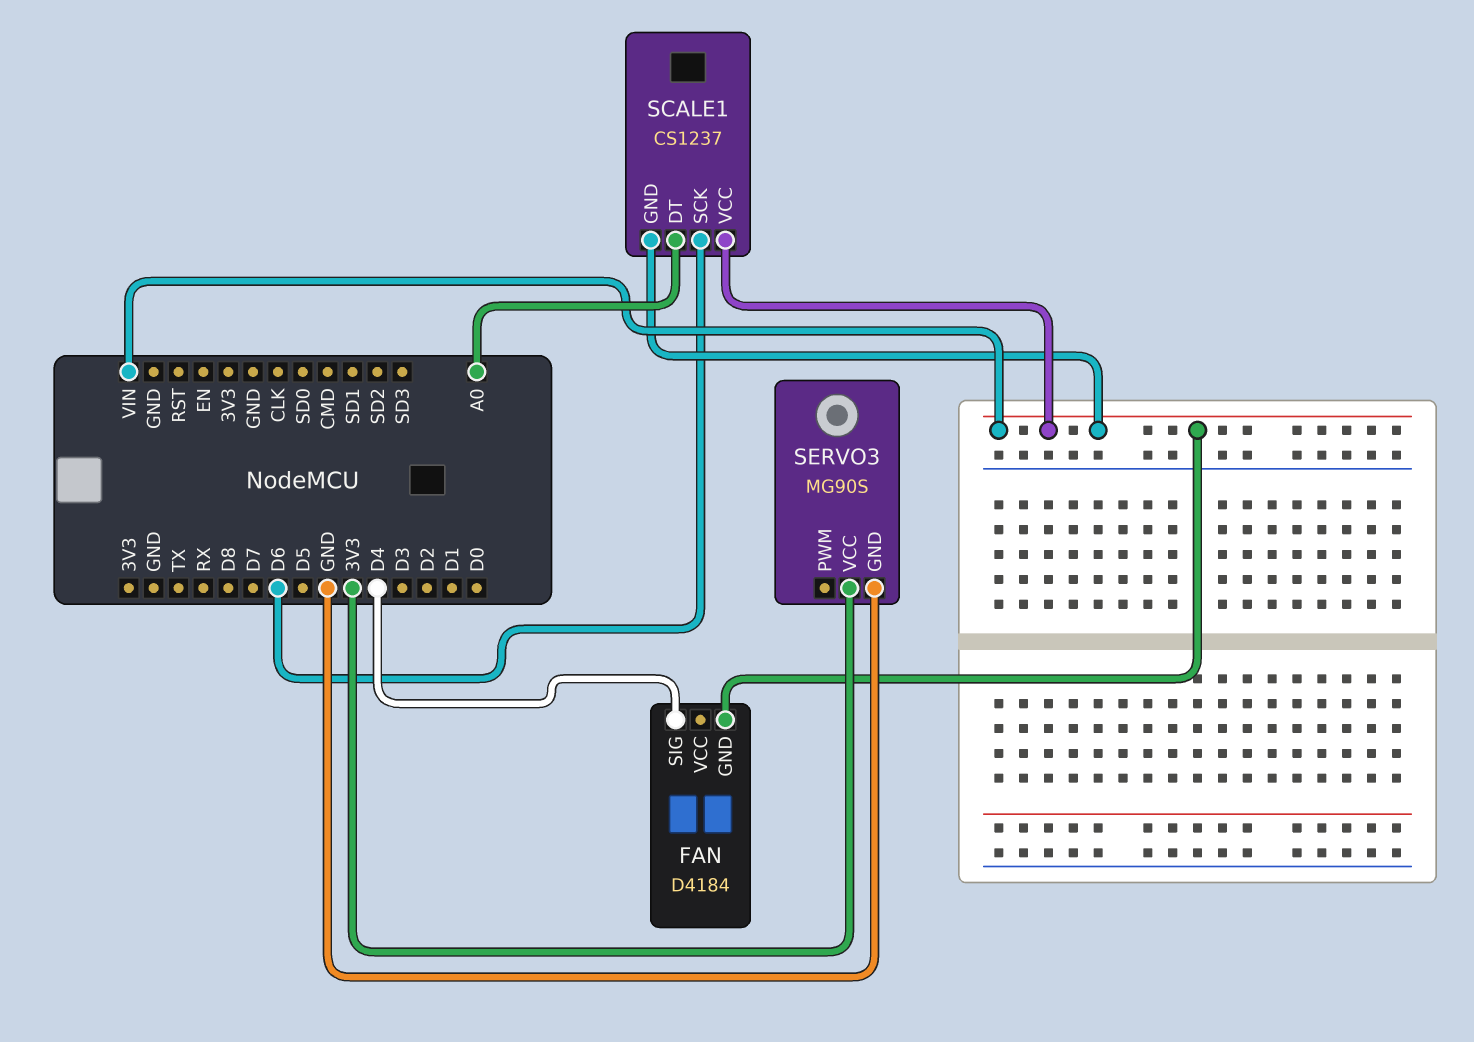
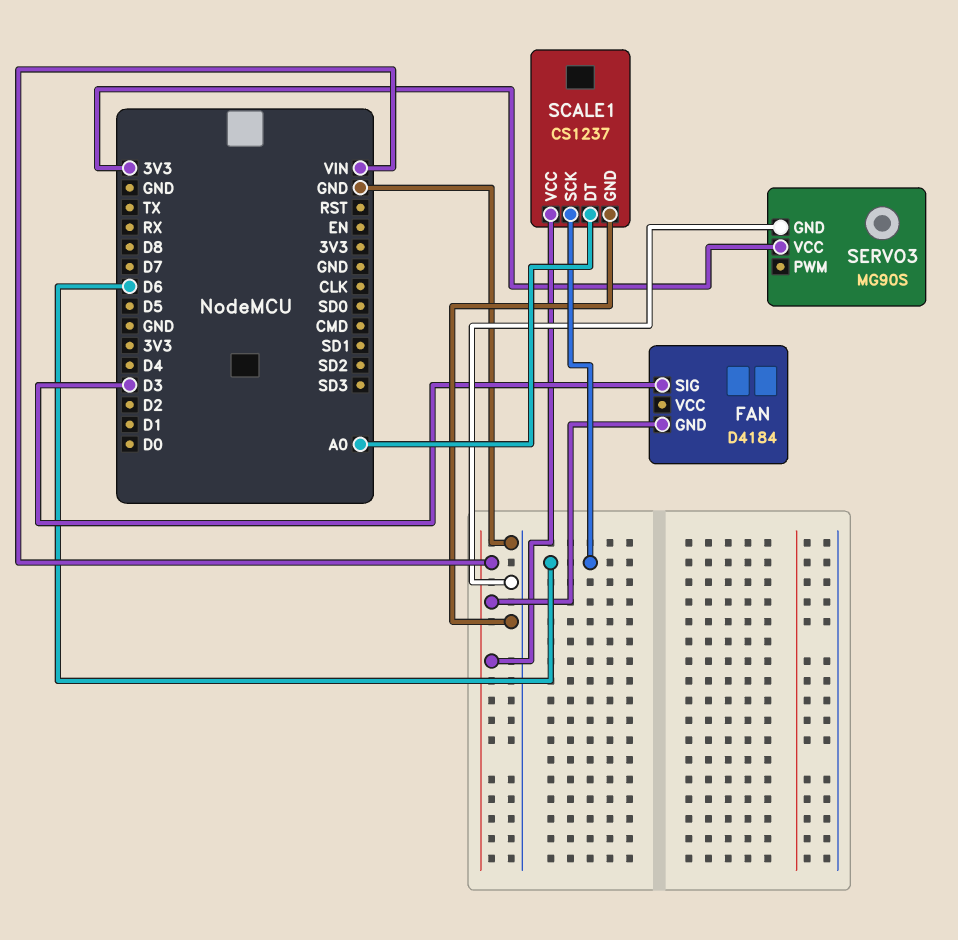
FAN pin SIG: D4 -> D3
SCALE1 pin GND: VIN -> GND

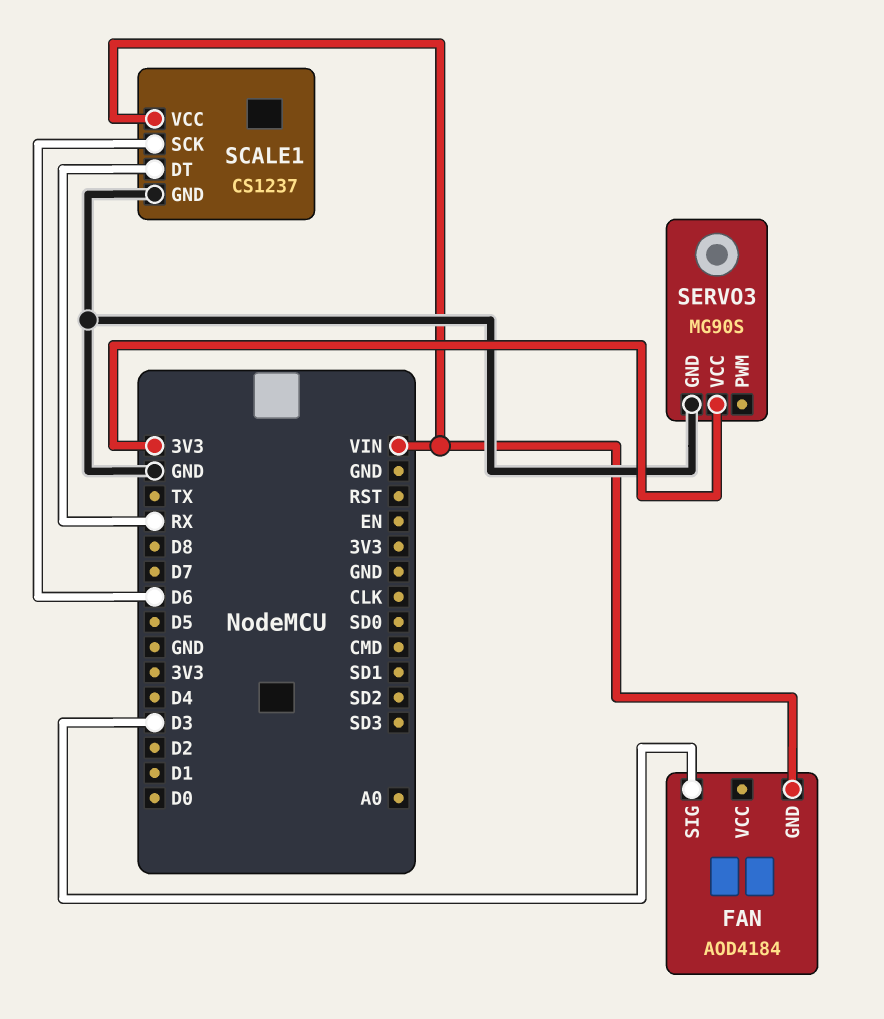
FAN: D4184 -> AOD4184
SCALE1 pin DT: A0 -> RX

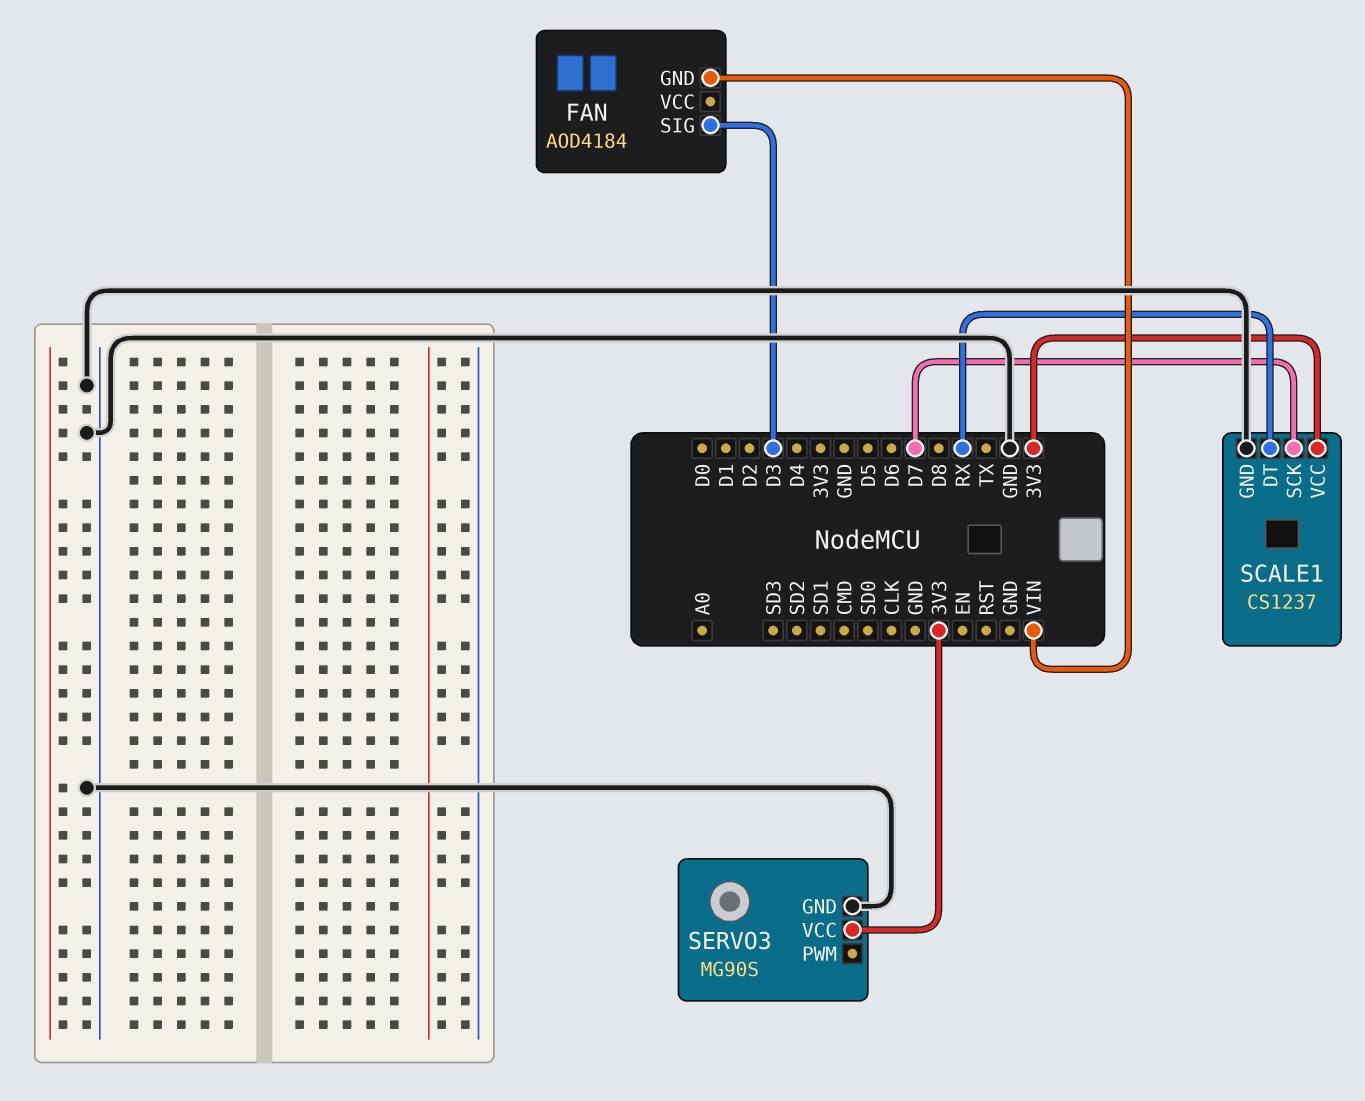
SCALE1 pin SCK: D6 -> D7
SCALE1 pin VCC: VIN -> 3V3

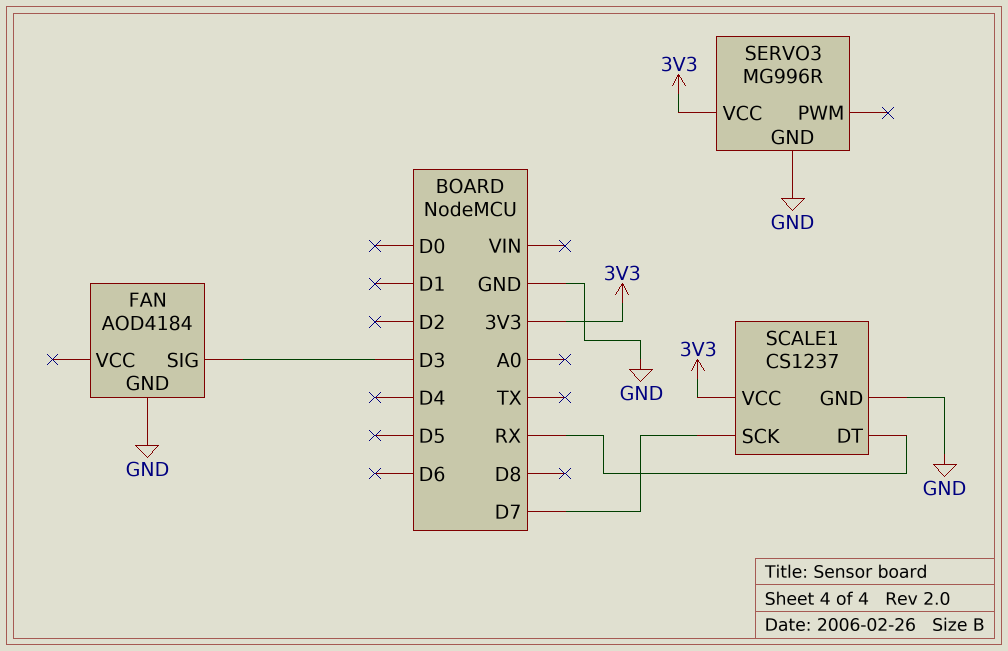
FAN pin GND: VIN -> GND
SERVO3: MG90S -> MG996R

